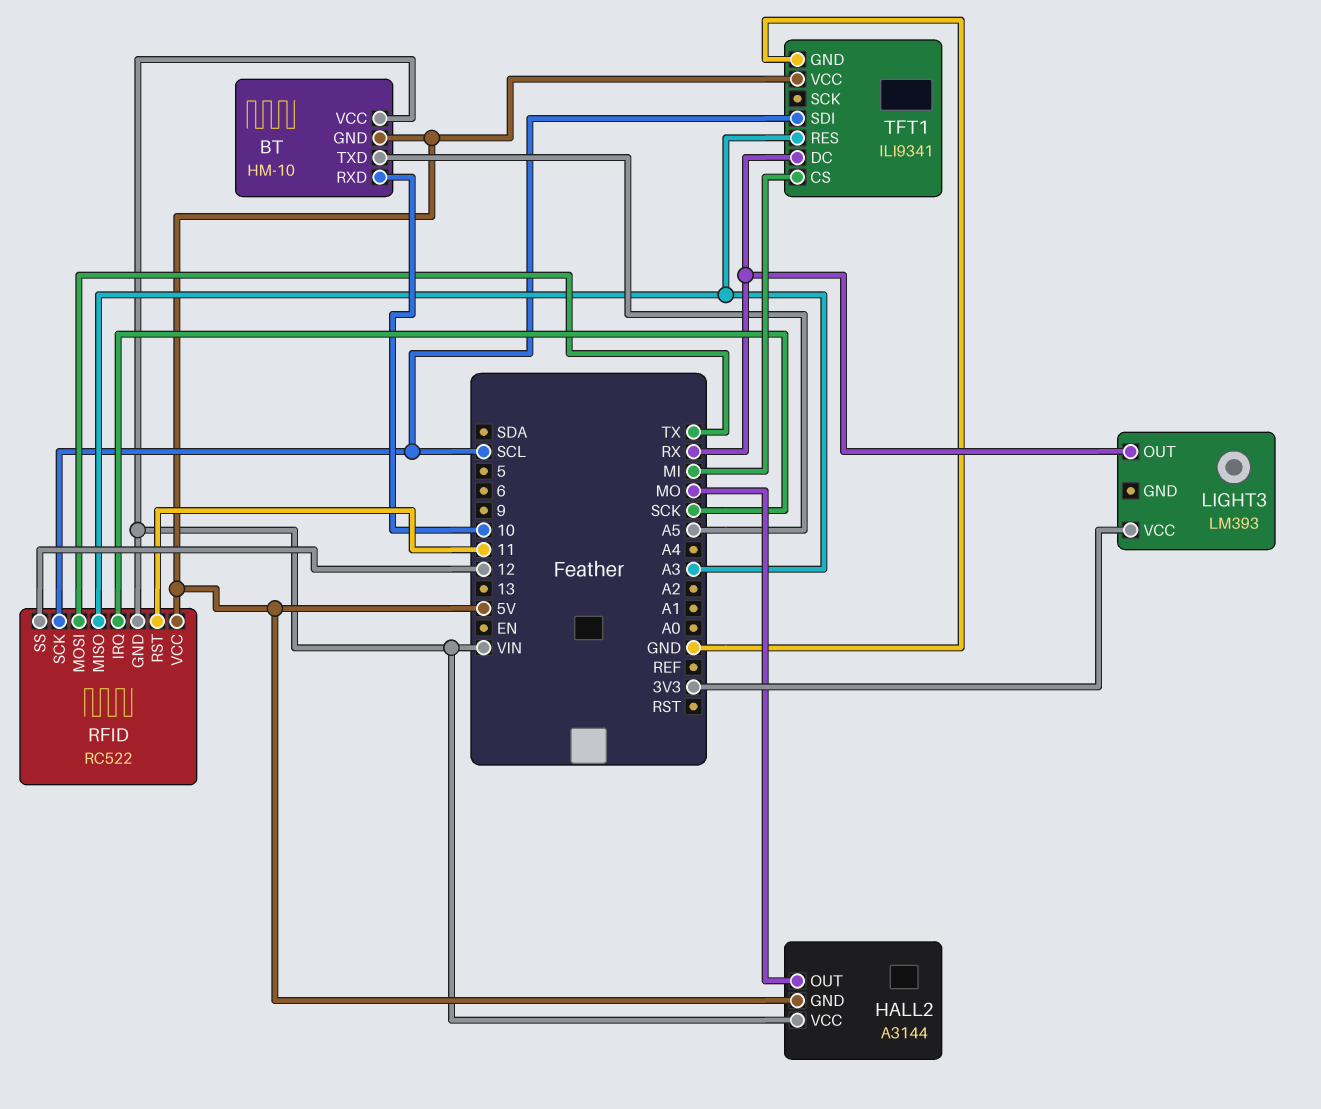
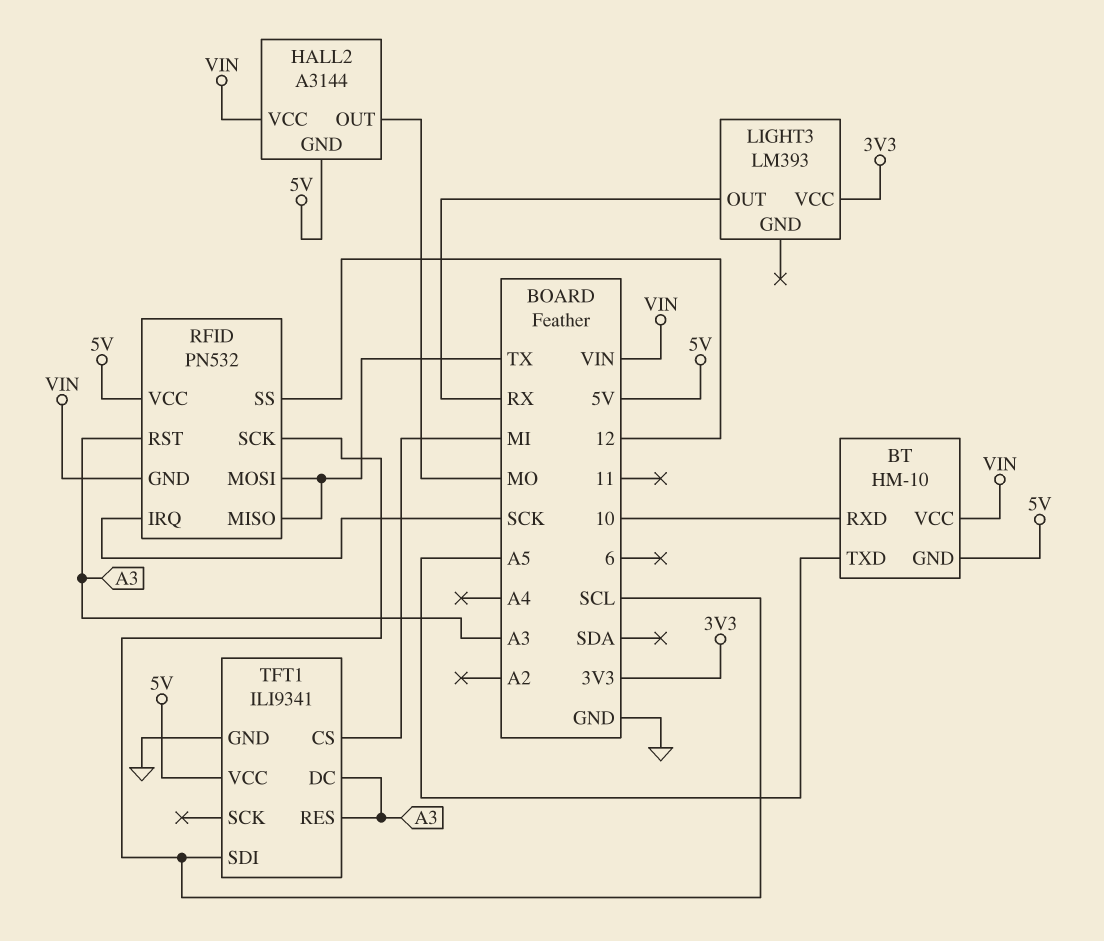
RFID: RC522 -> PN532
RFID pin MISO: A3 -> TX
RFID pin RST: 11 -> A3
TFT1 pin DC: RX -> A3

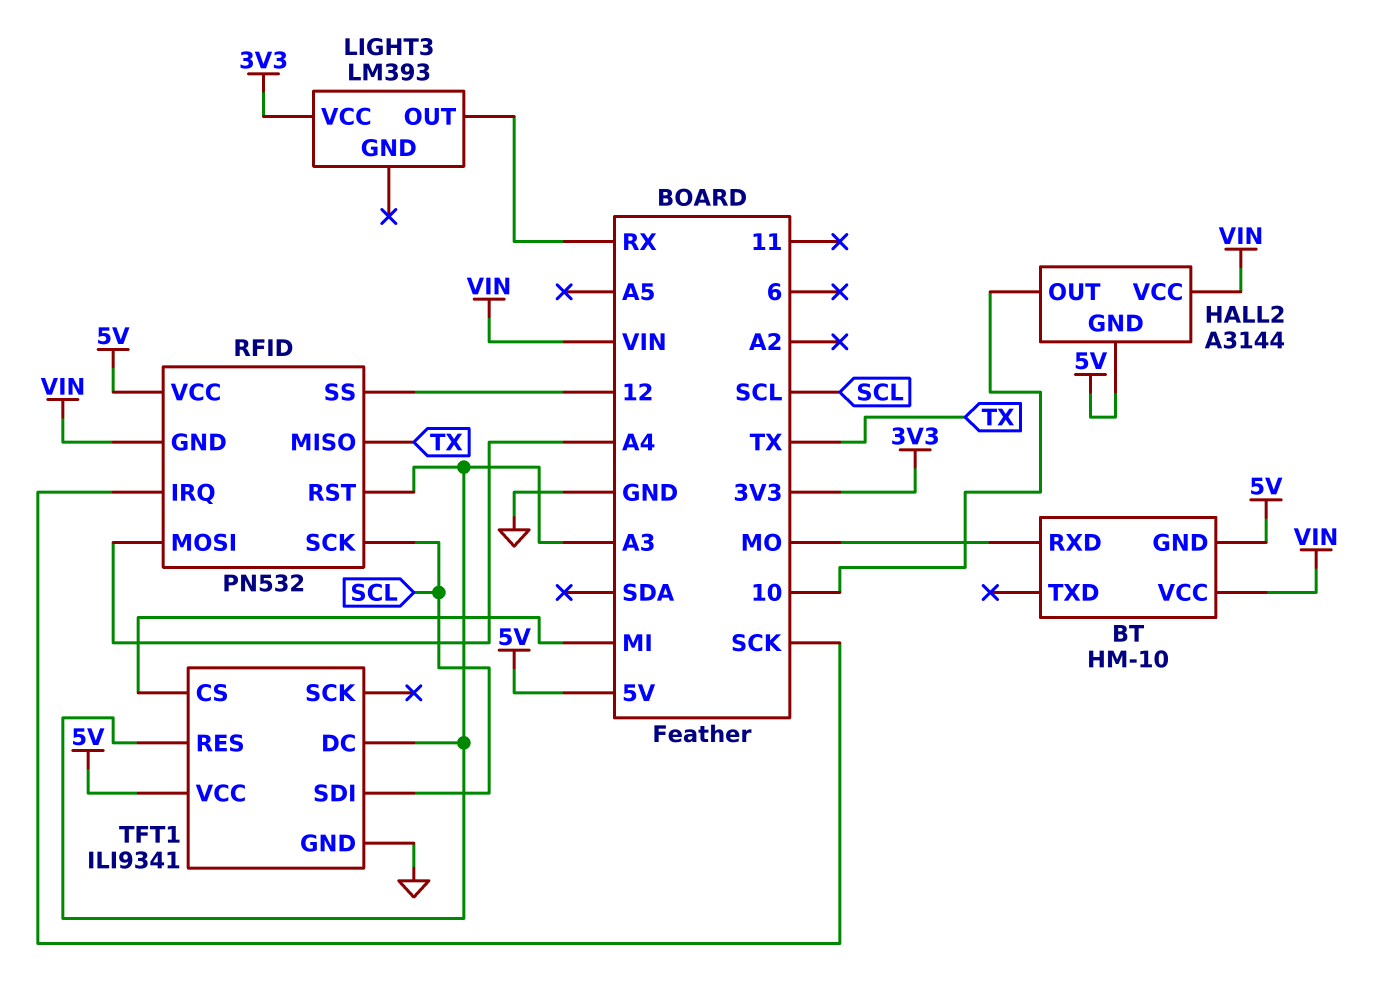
BT pin RXD: 10 -> MO
BT pin TXD: A5 -> none
HALL2 pin OUT: MO -> 10
RFID pin MOSI: TX -> A4

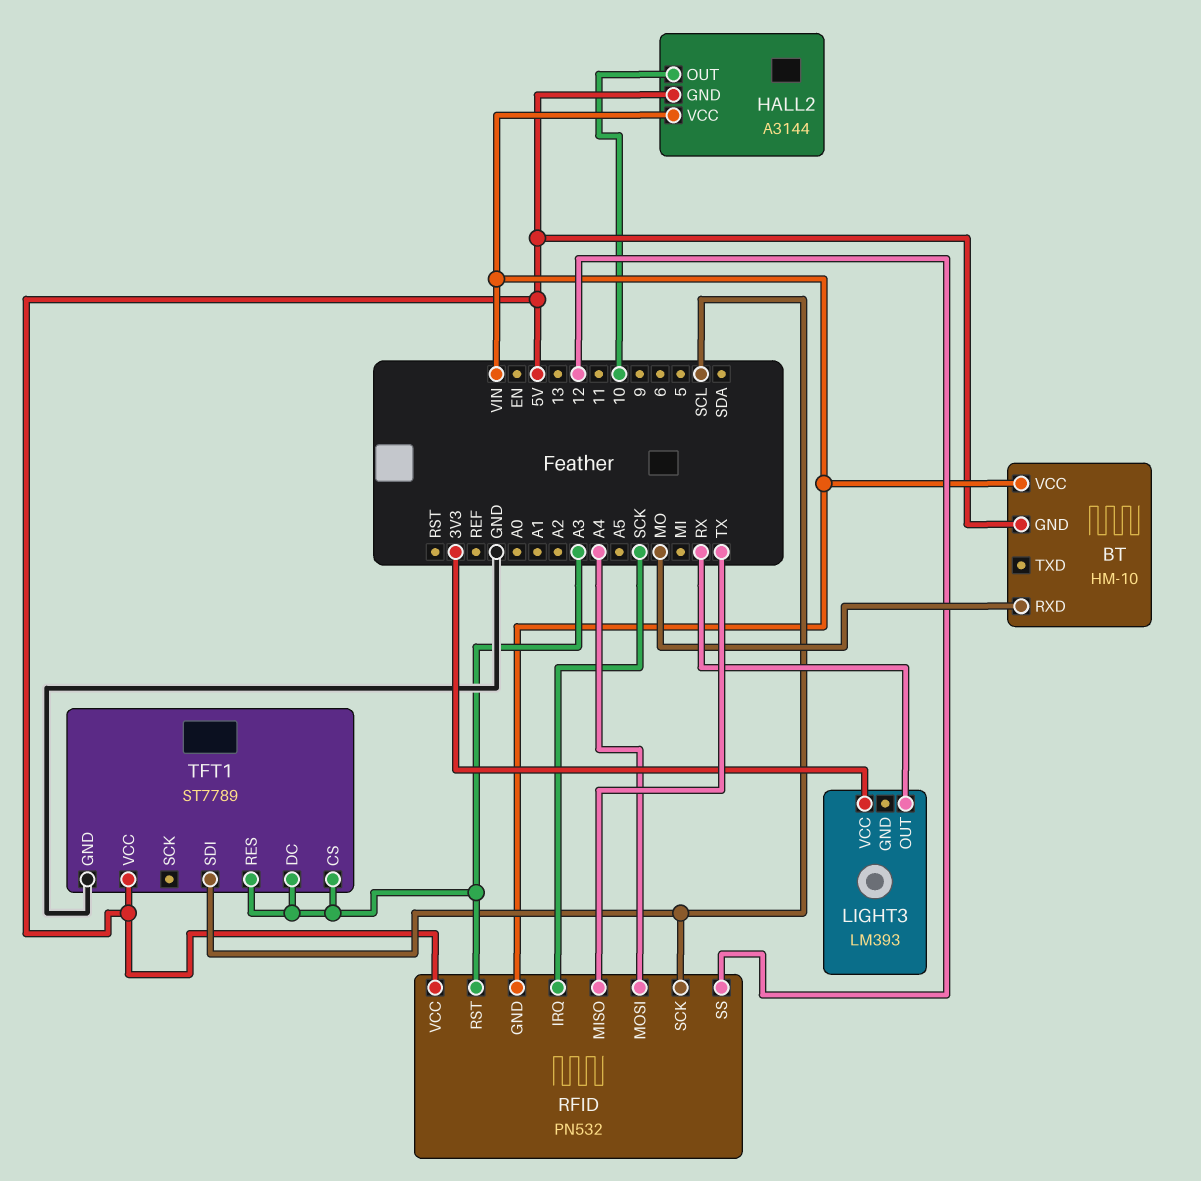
TFT1: ILI9341 -> ST7789
TFT1 pin CS: MI -> A3

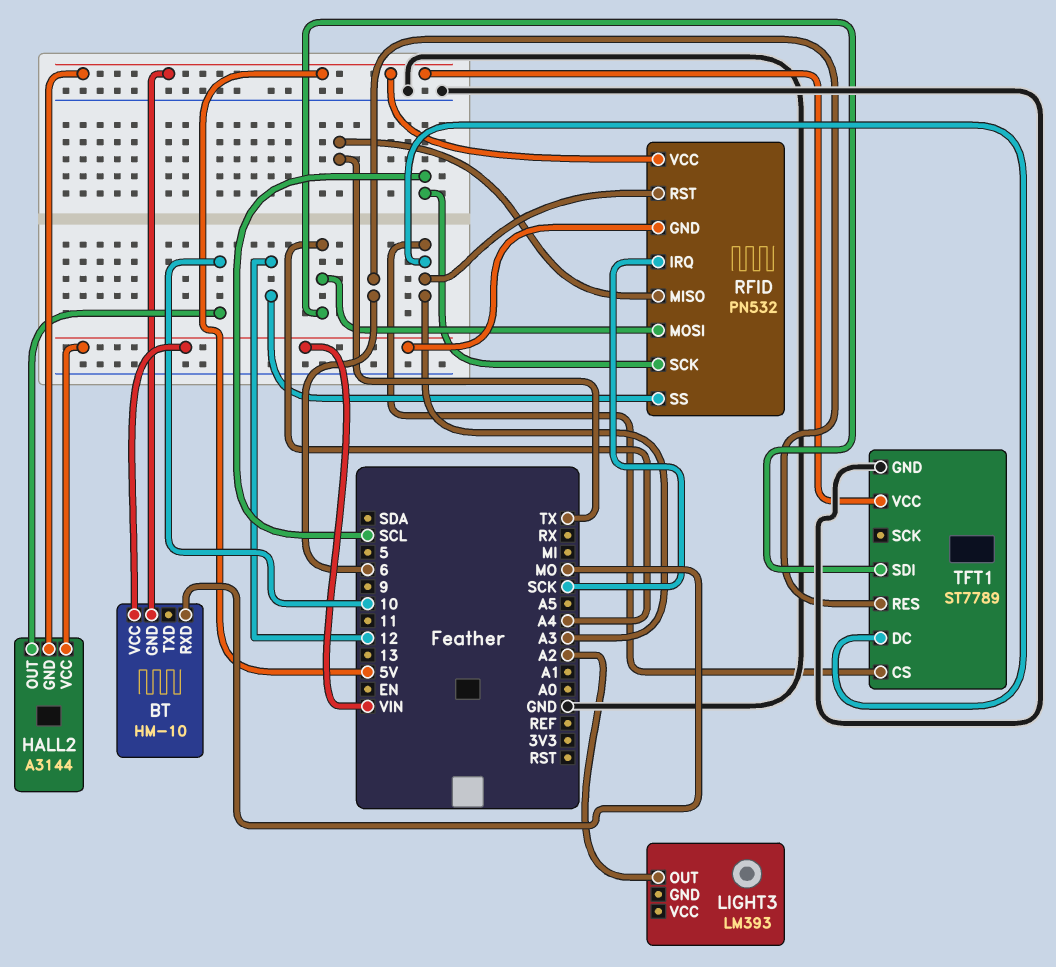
LIGHT3 pin OUT: RX -> A2
LIGHT3 pin VCC: 3V3 -> none
TFT1 pin RES: A3 -> 6
TFT1 pin SDI: SCL -> A4

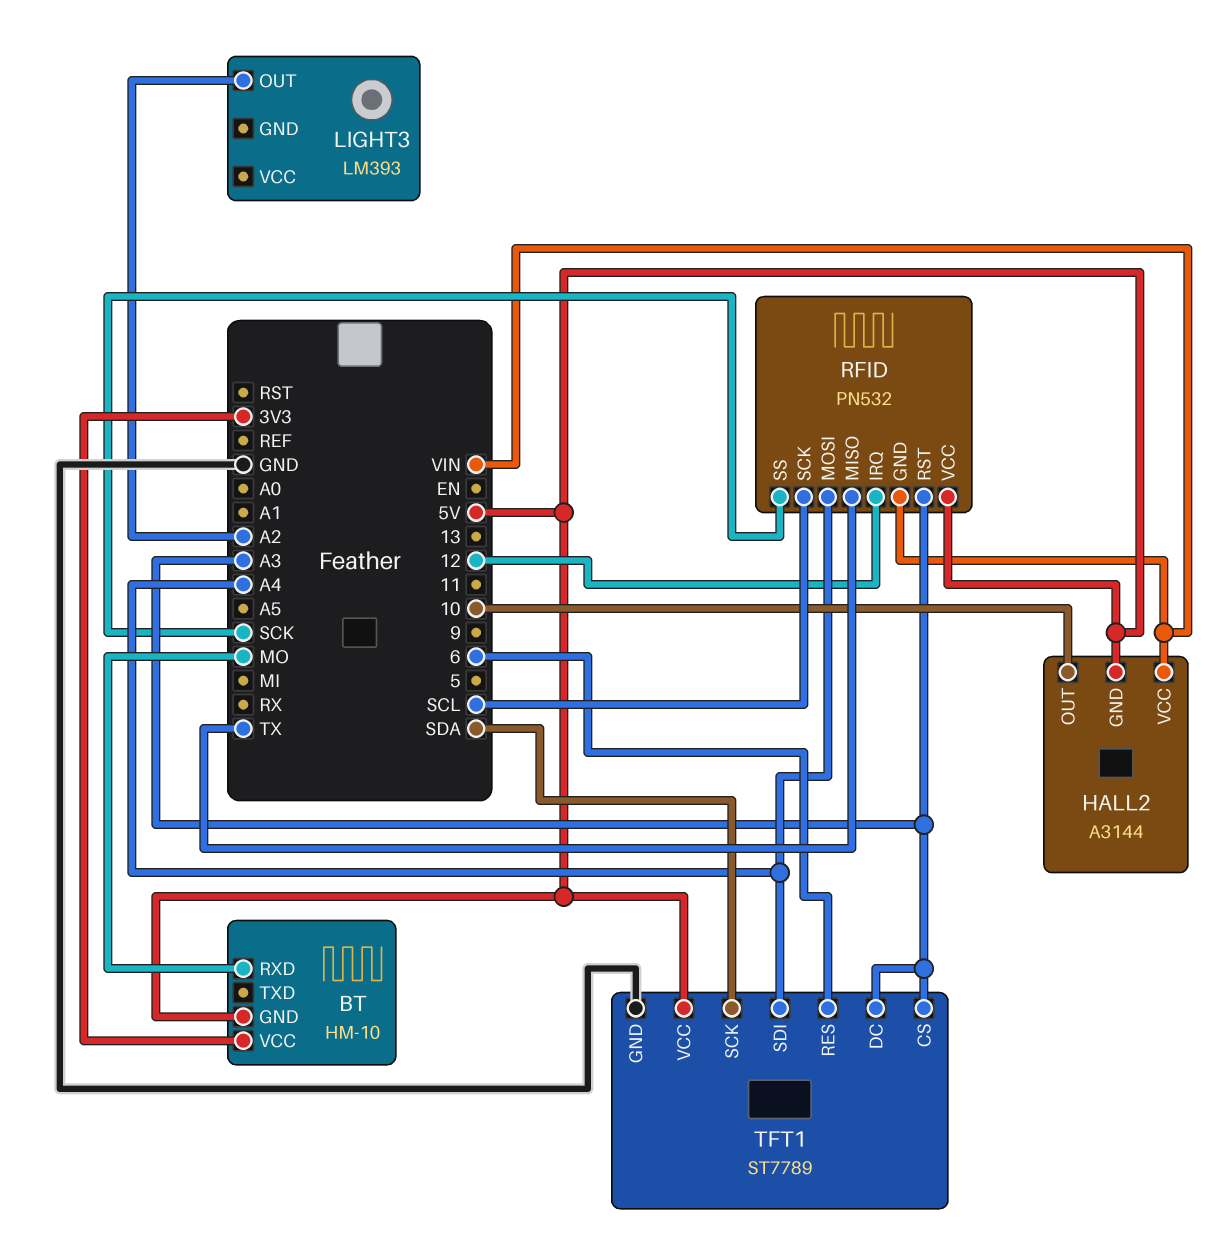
BT pin VCC: VIN -> 3V3
RFID pin IRQ: SCK -> 12
RFID pin SS: 12 -> SCK
TFT1 pin SCK: none -> SDA

